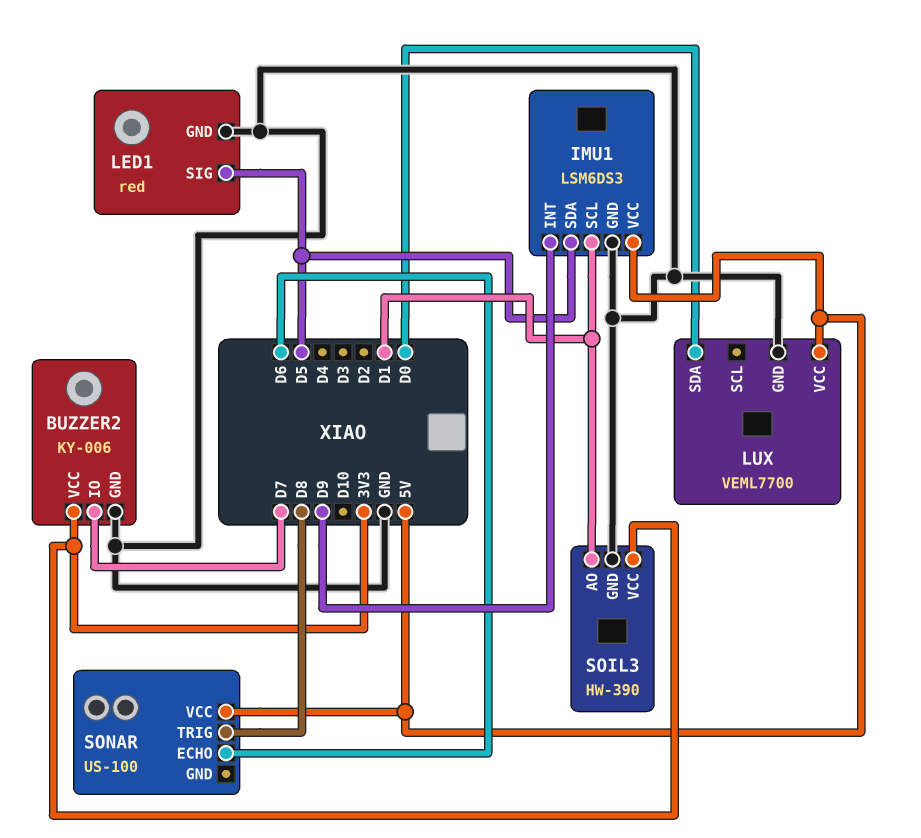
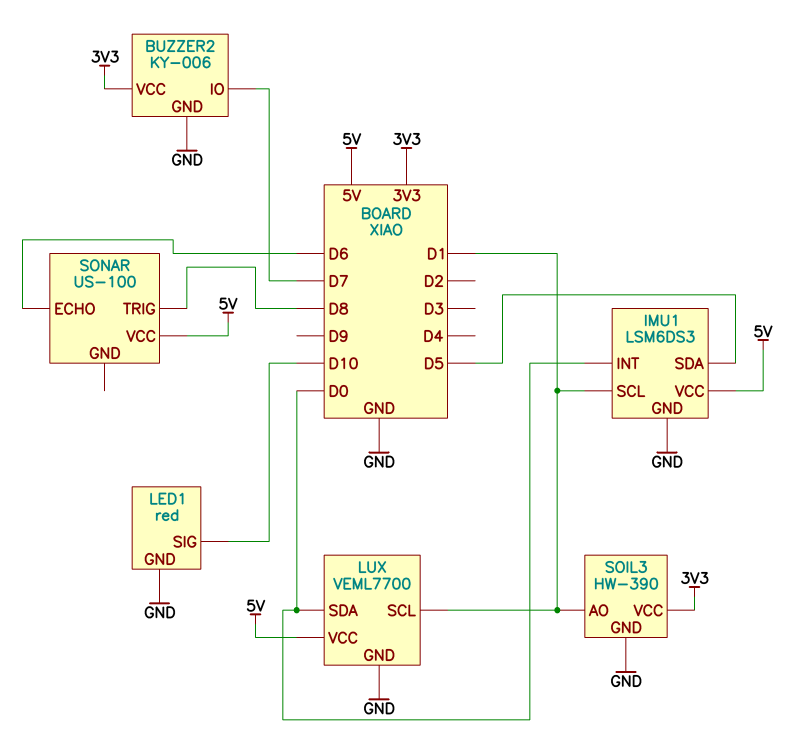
IMU1 pin INT: D9 -> D0
LED1 pin SIG: D5 -> D10
LUX pin SCL: none -> D1

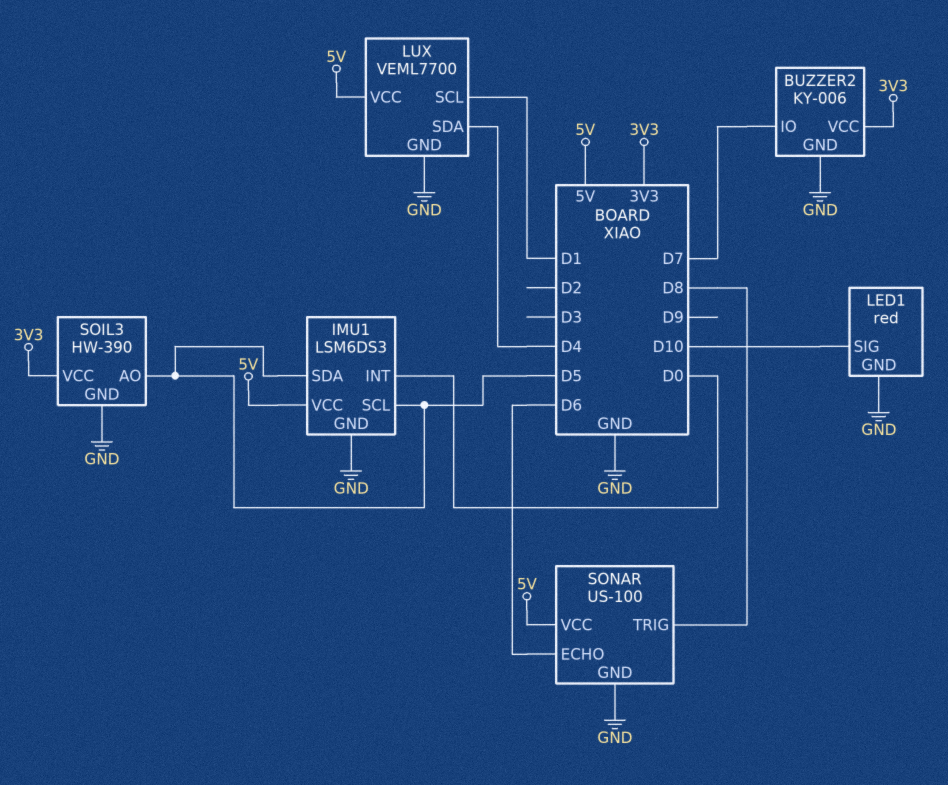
IMU1 pin SCL: D1 -> D5
LUX pin SDA: D0 -> D4
SOIL3 pin AO: D1 -> D5
SONAR pin GND: none -> GND

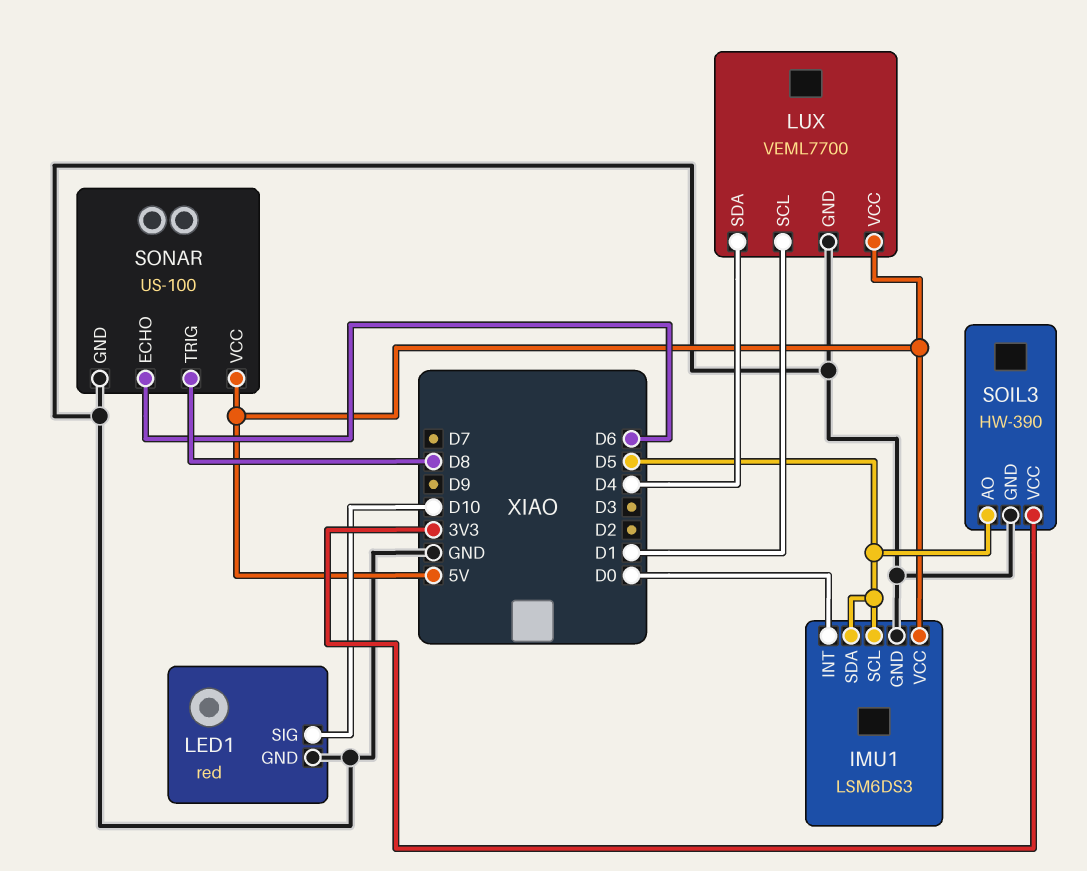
BUZZER2: KY-006 -> none
BUZZER2 pin GND: GND -> none
BUZZER2 pin IO: D7 -> none
BUZZER2 pin VCC: 3V3 -> none

